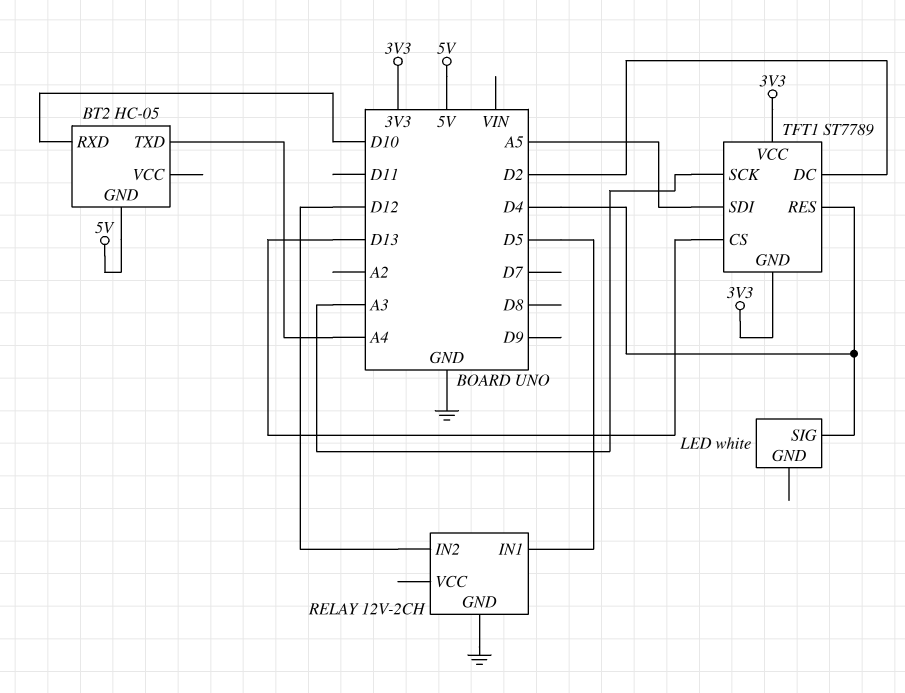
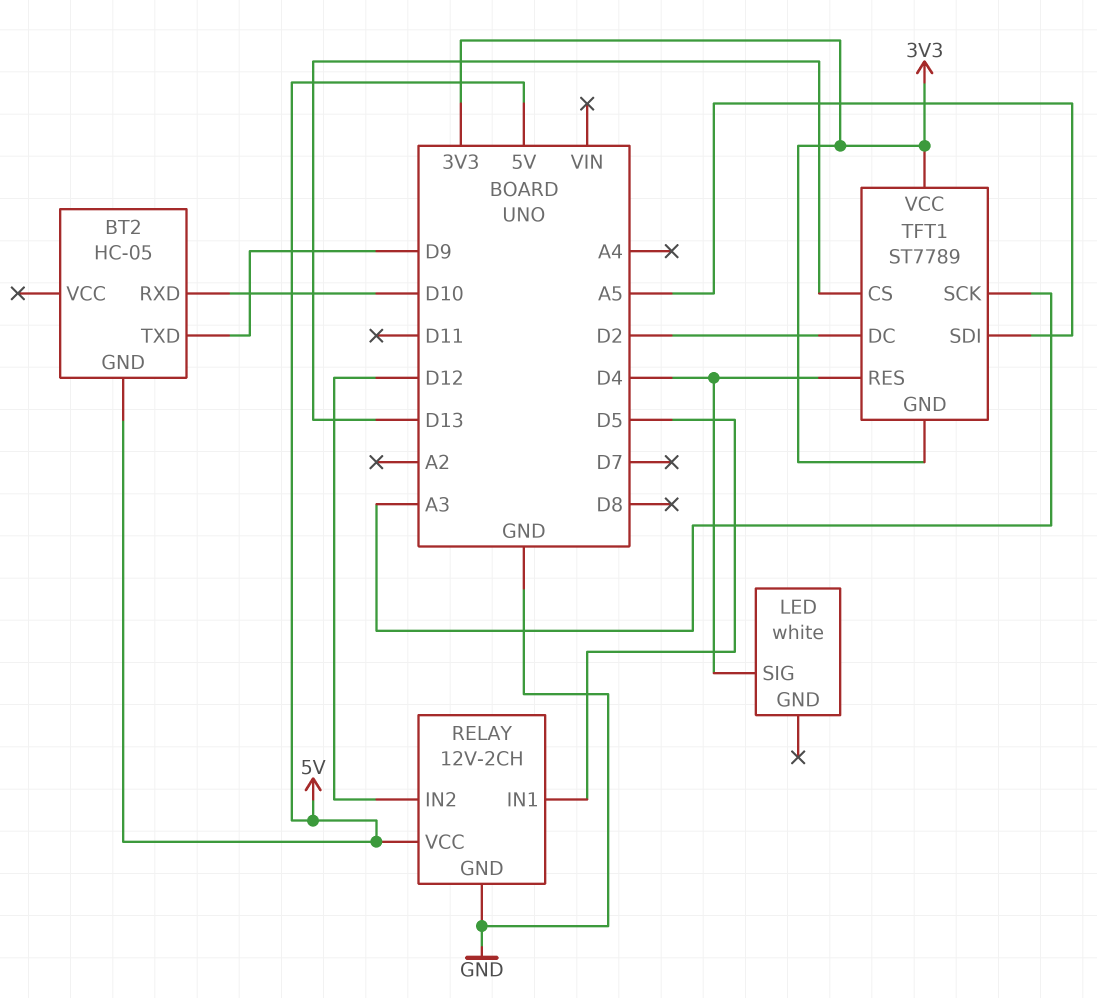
BT2 pin TXD: A4 -> D9
RELAY pin VCC: none -> 5V

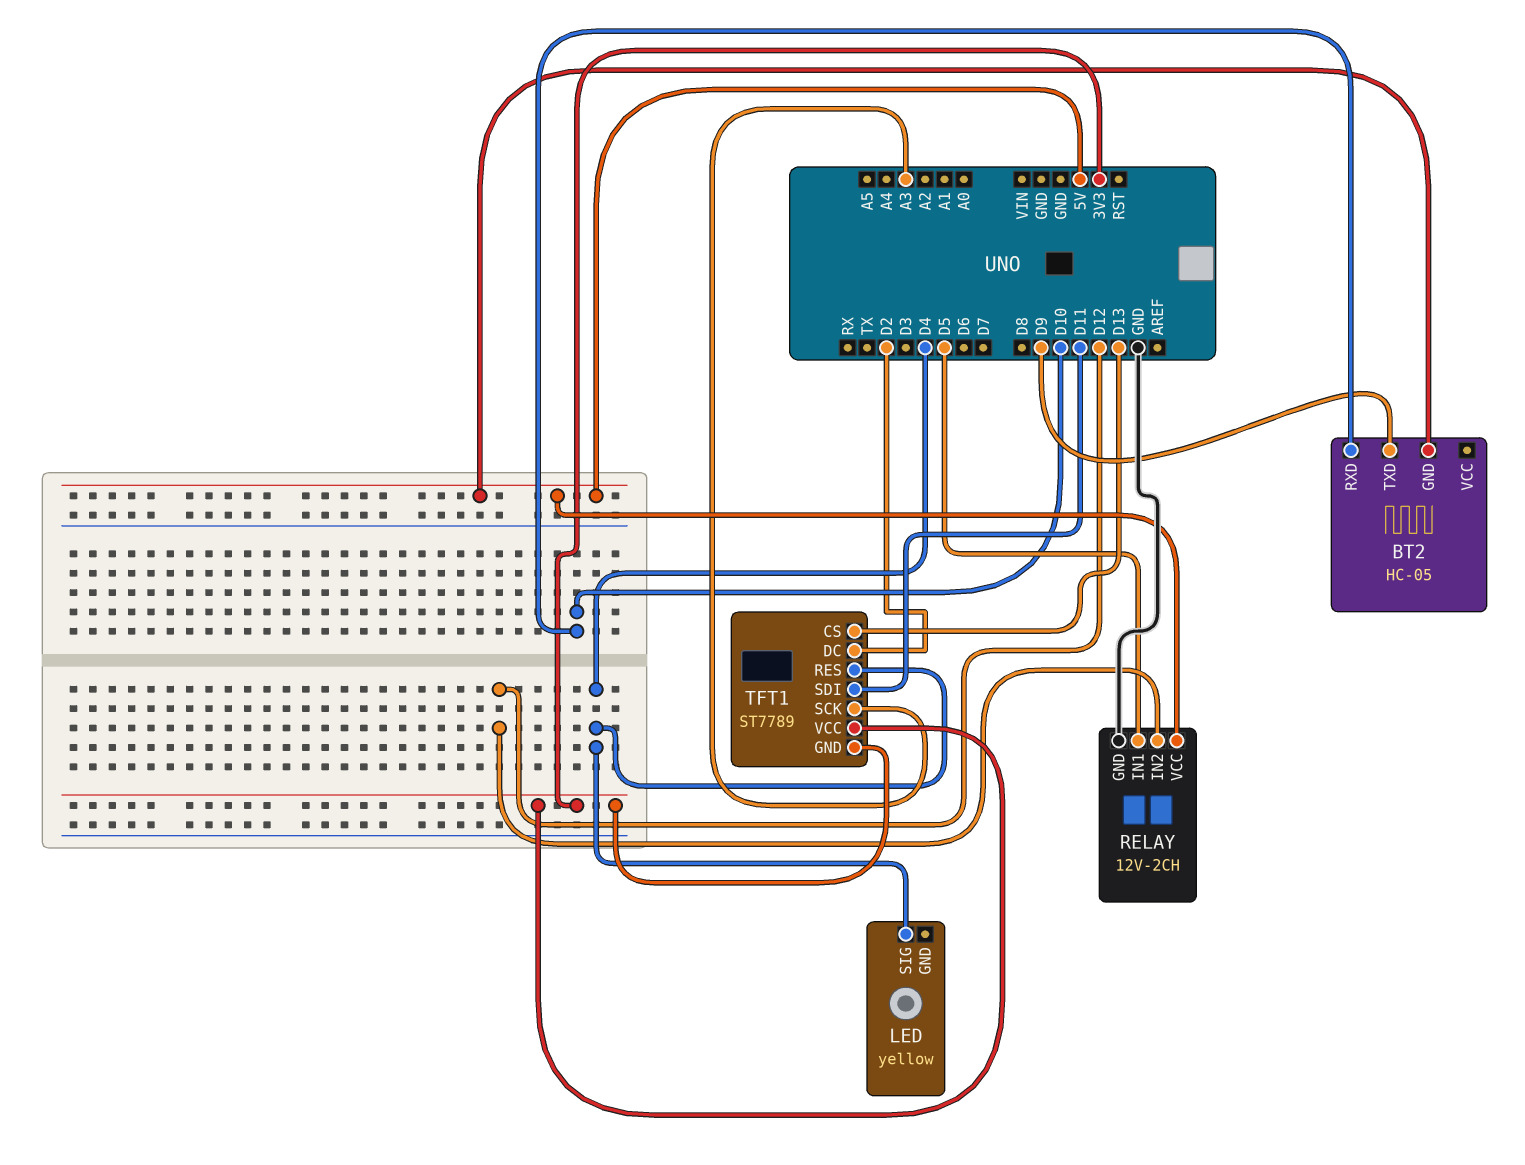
LED: white -> yellow
TFT1 pin SDI: A5 -> D11

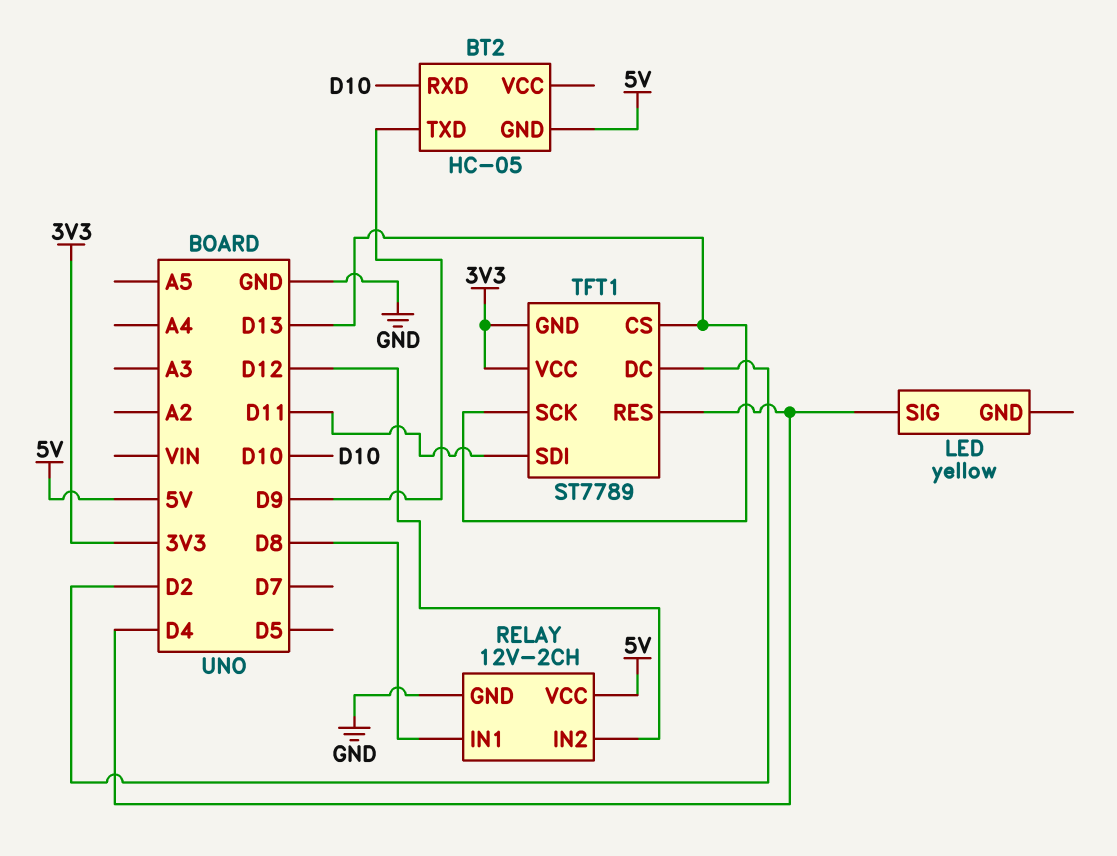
RELAY pin IN1: D5 -> D8
TFT1 pin SCK: A3 -> D13

